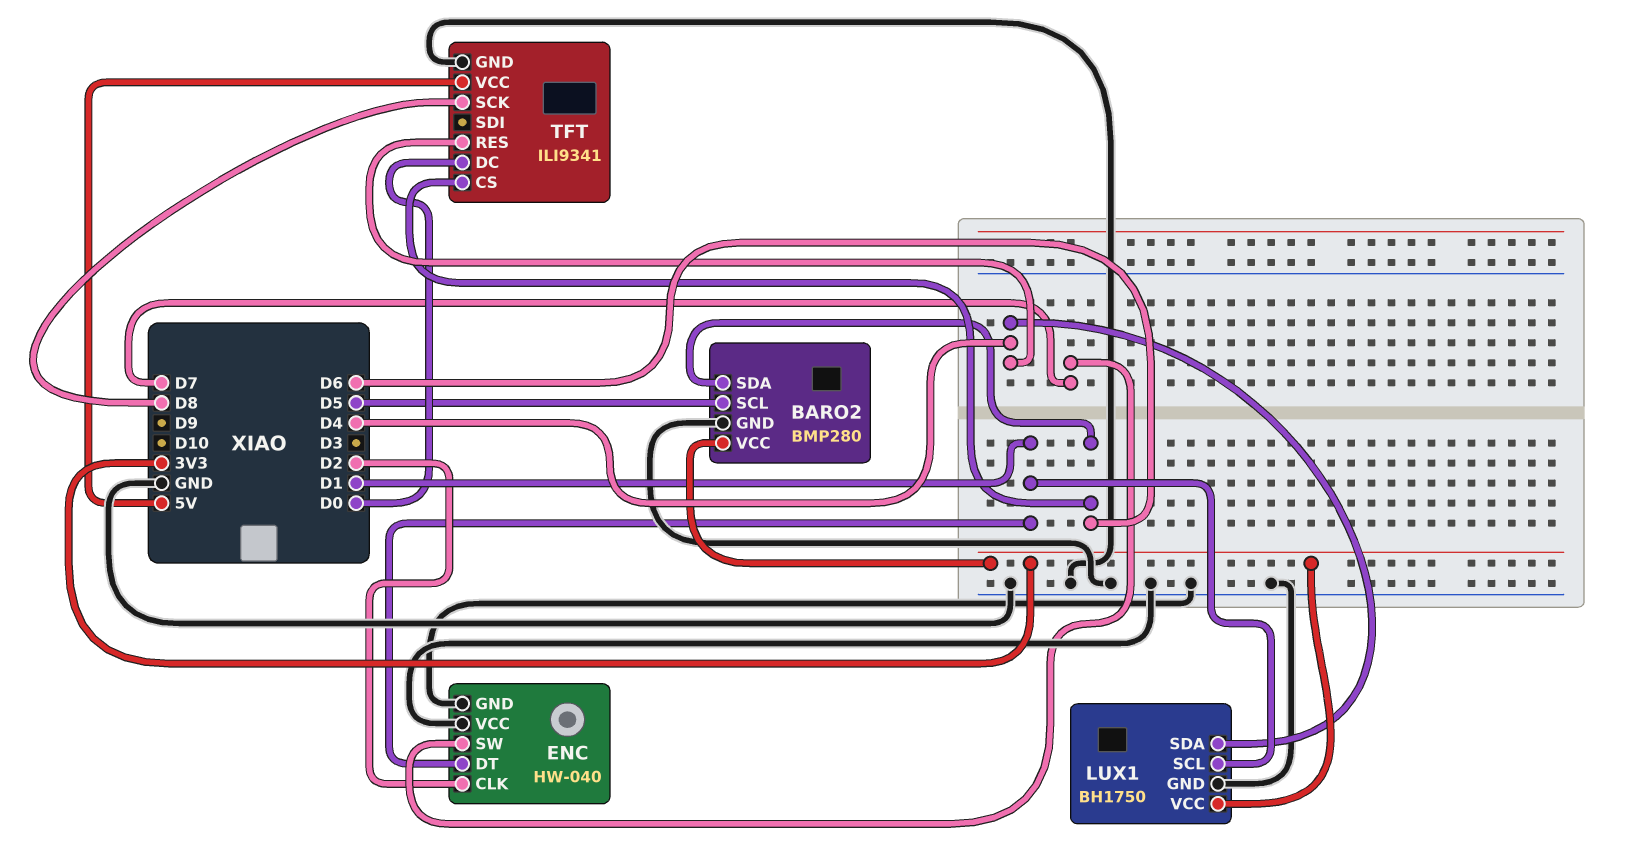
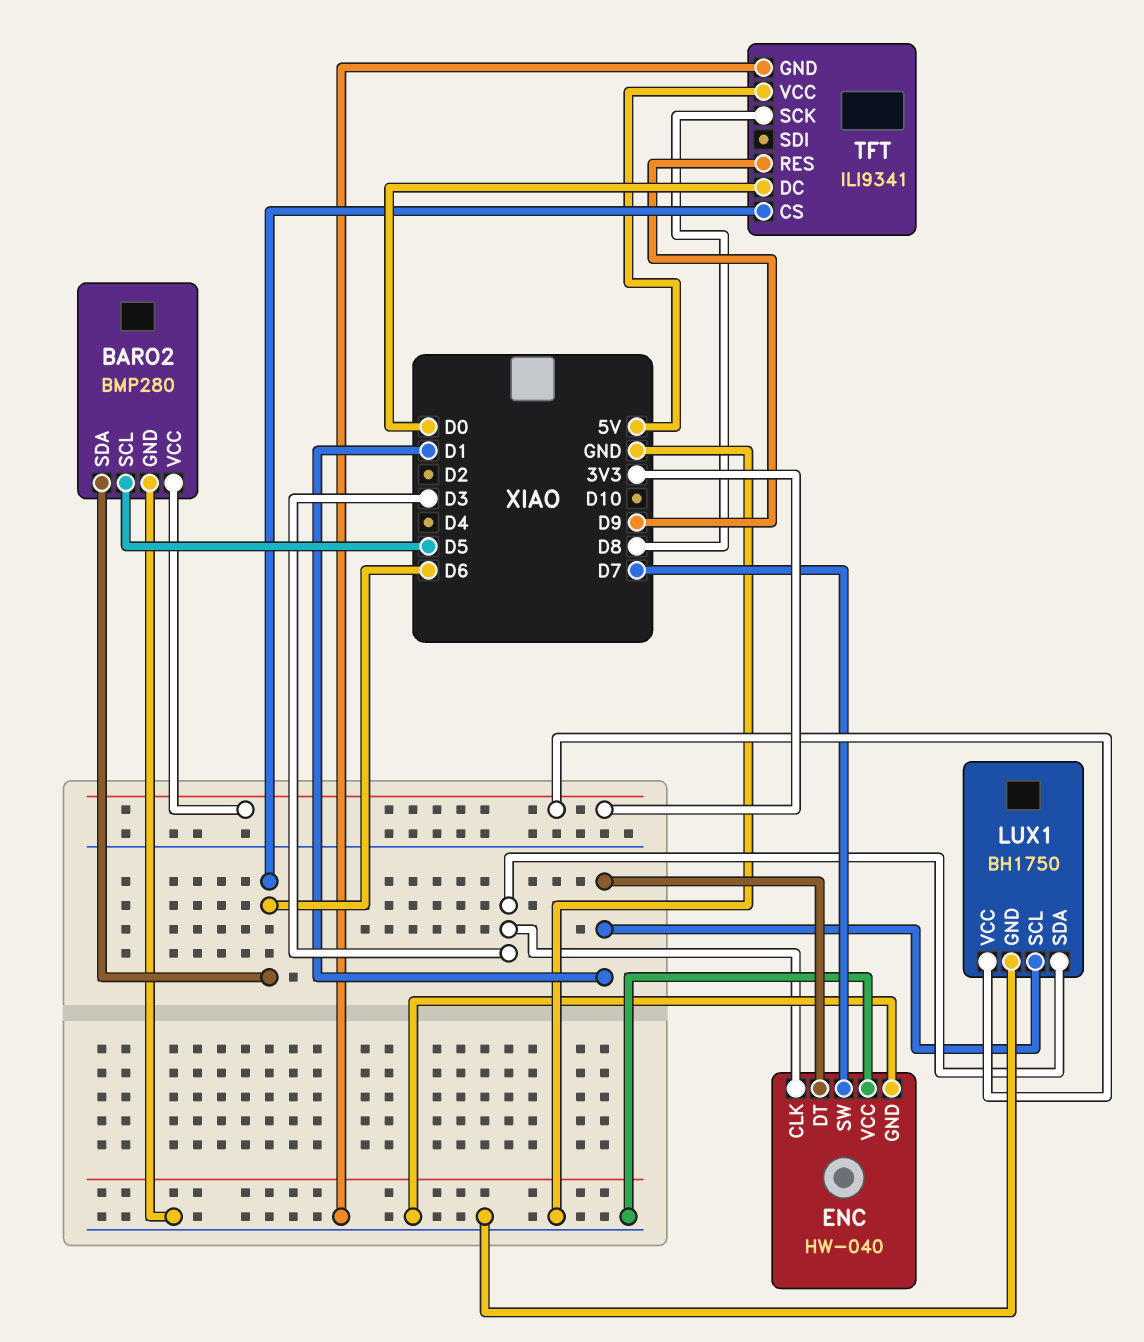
ENC pin CLK: D2 -> D3
LUX1 pin SDA: D4 -> D3
TFT pin RES: D4 -> D9

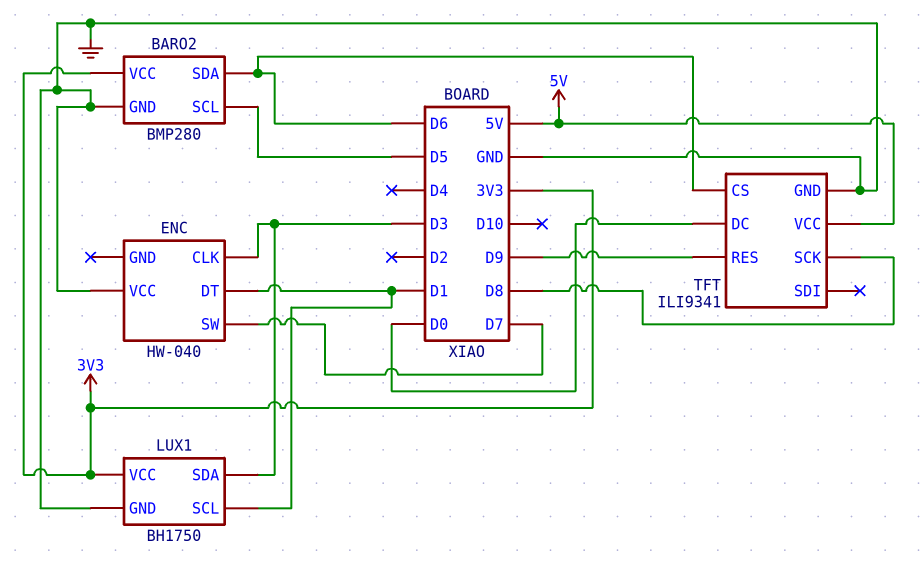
ENC pin GND: GND -> none

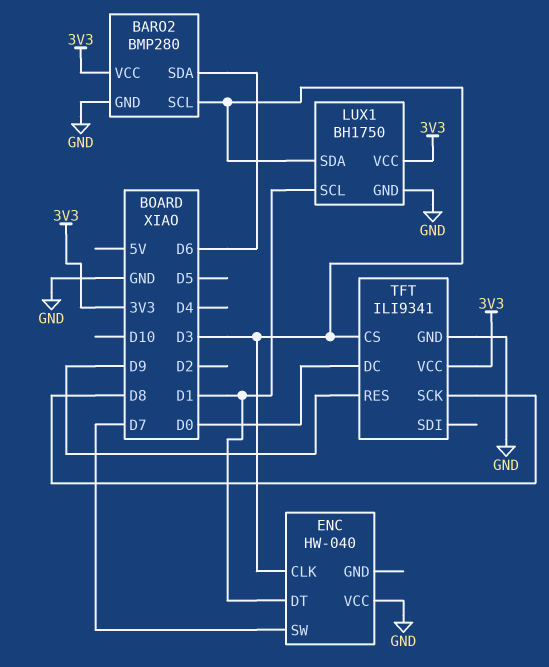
BARO2 pin SCL: D5 -> D3
TFT pin CS: D6 -> D3
TFT pin VCC: 5V -> 3V3

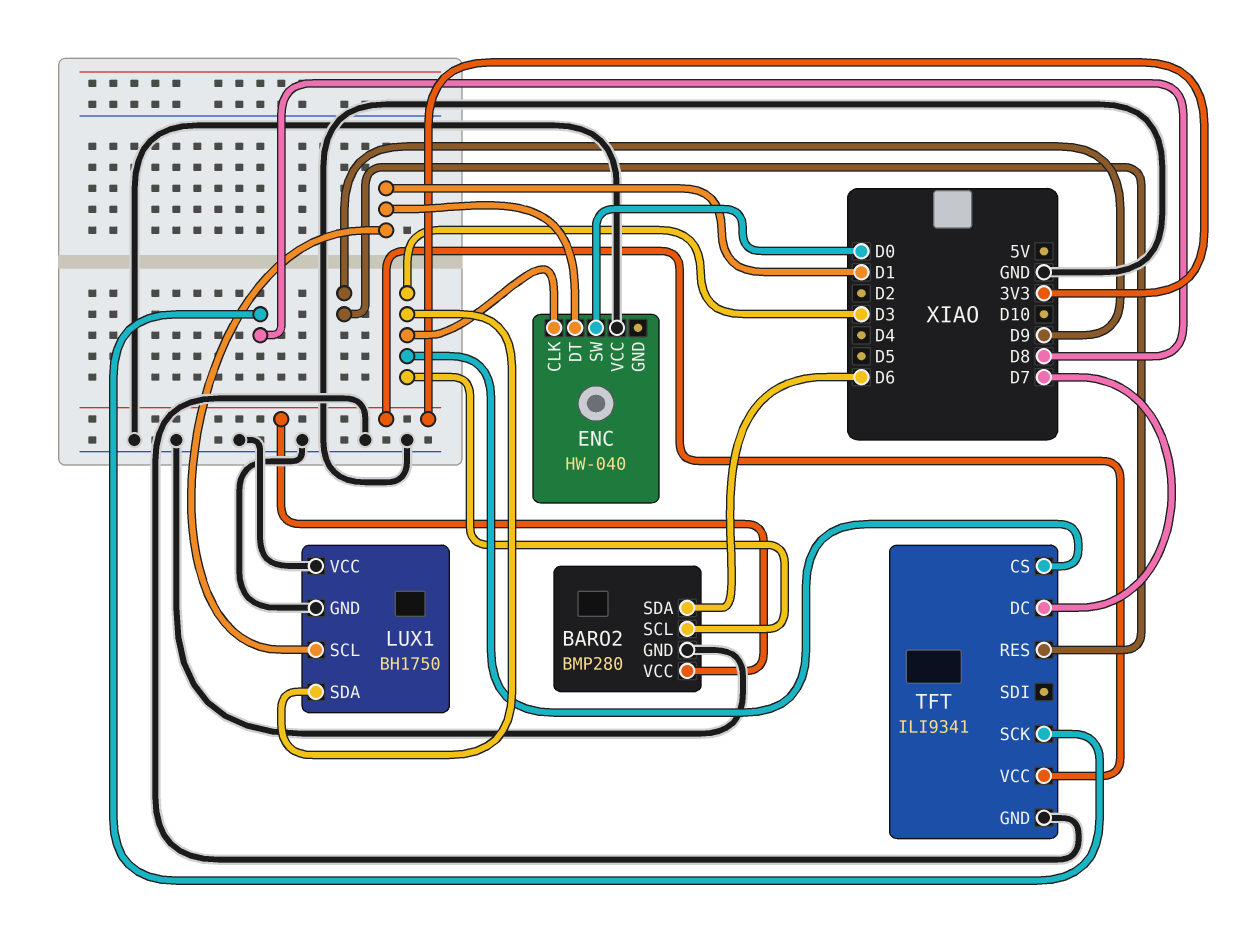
ENC pin SW: D7 -> D0
LUX1 pin VCC: 3V3 -> GND
TFT pin DC: D0 -> D7

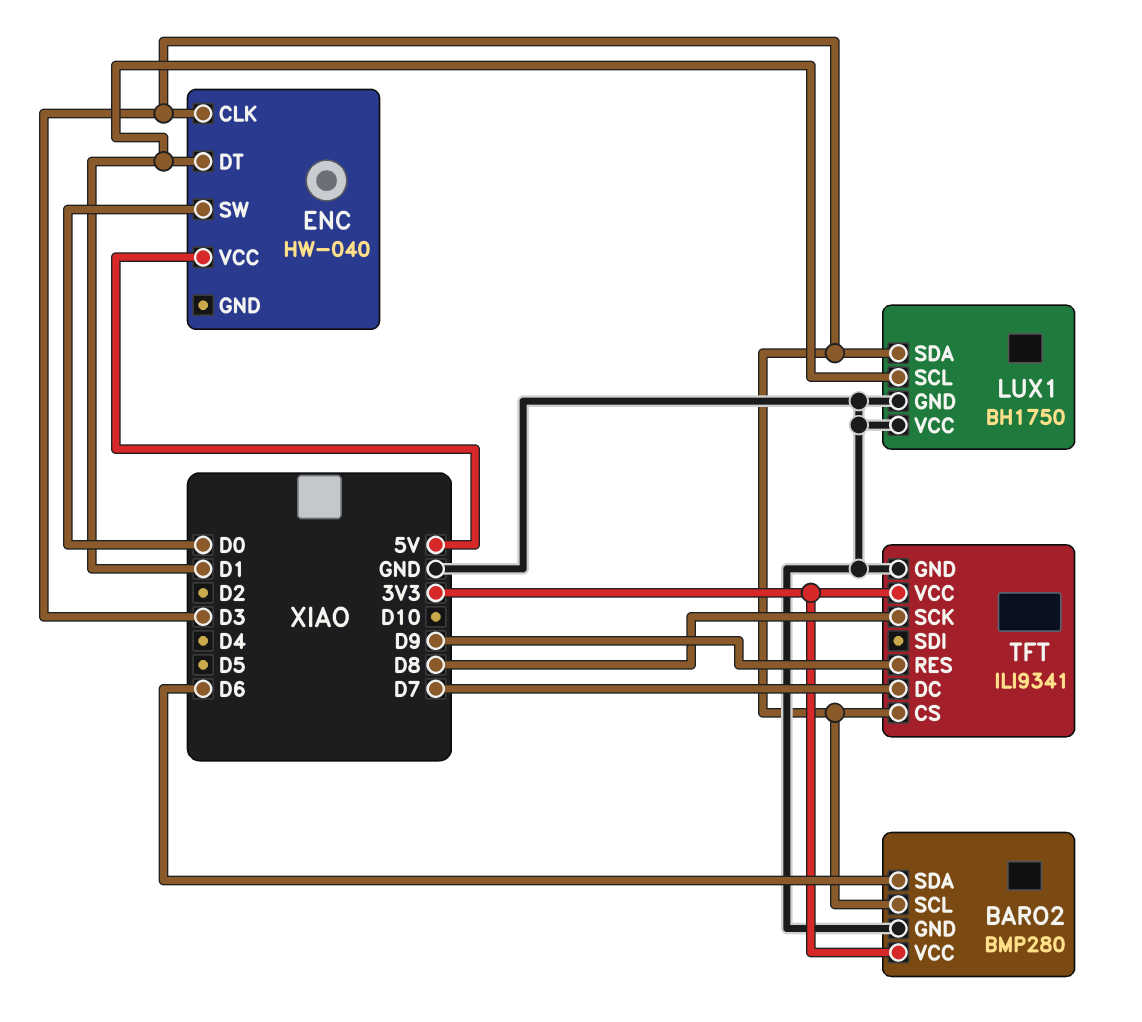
ENC pin VCC: GND -> 5V

